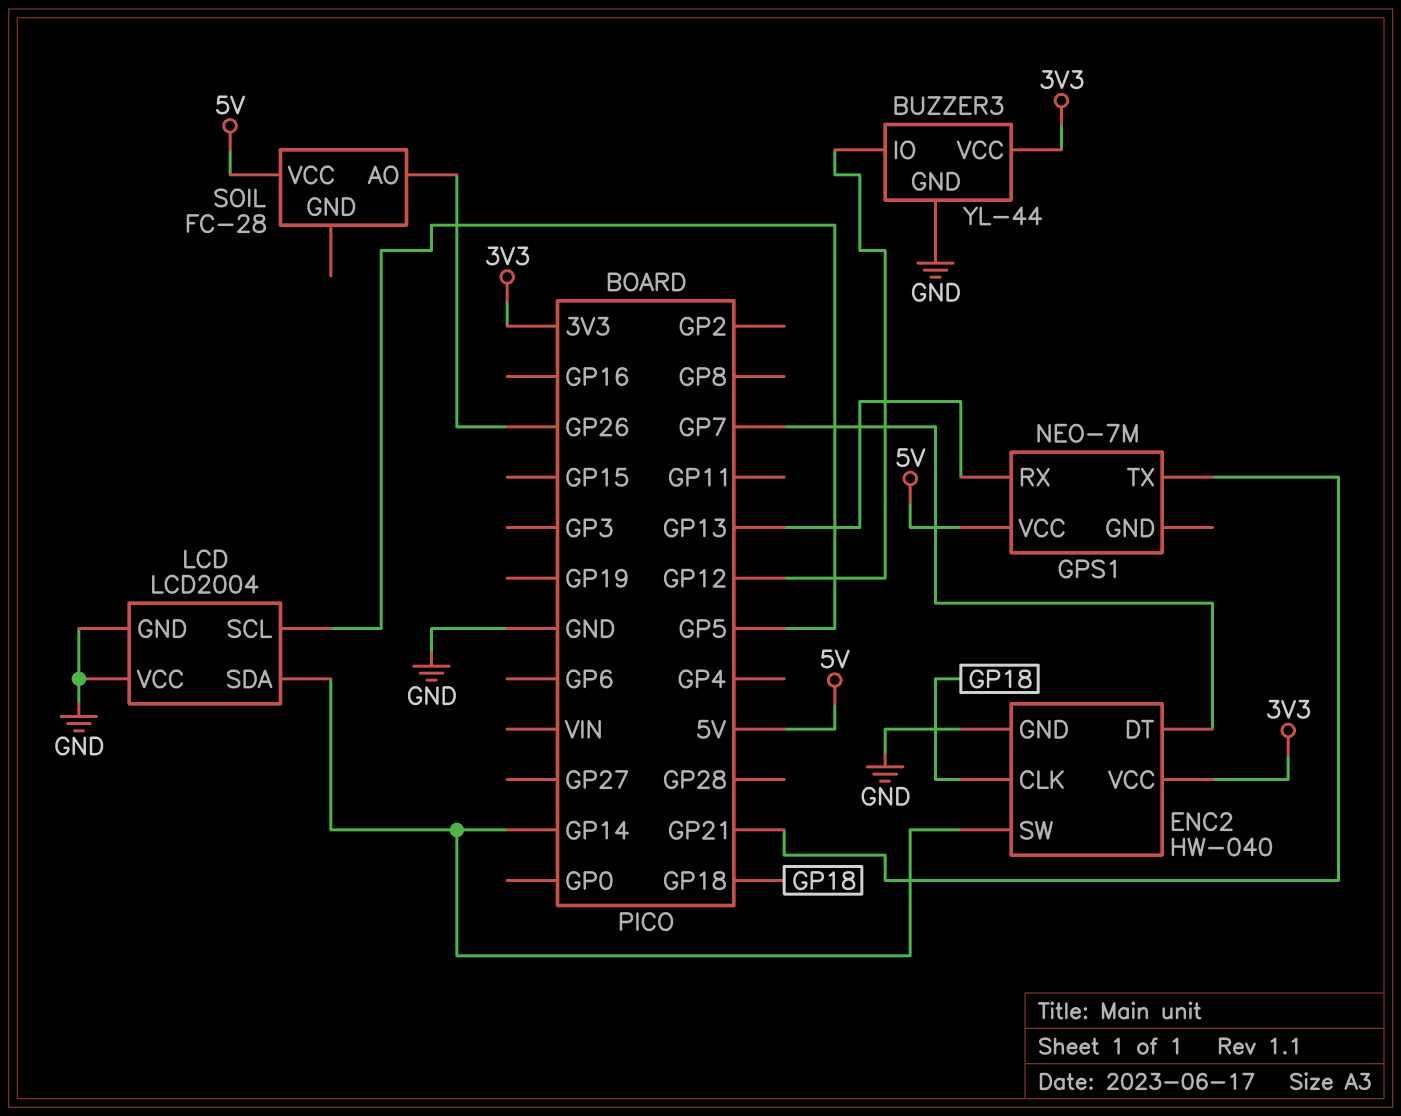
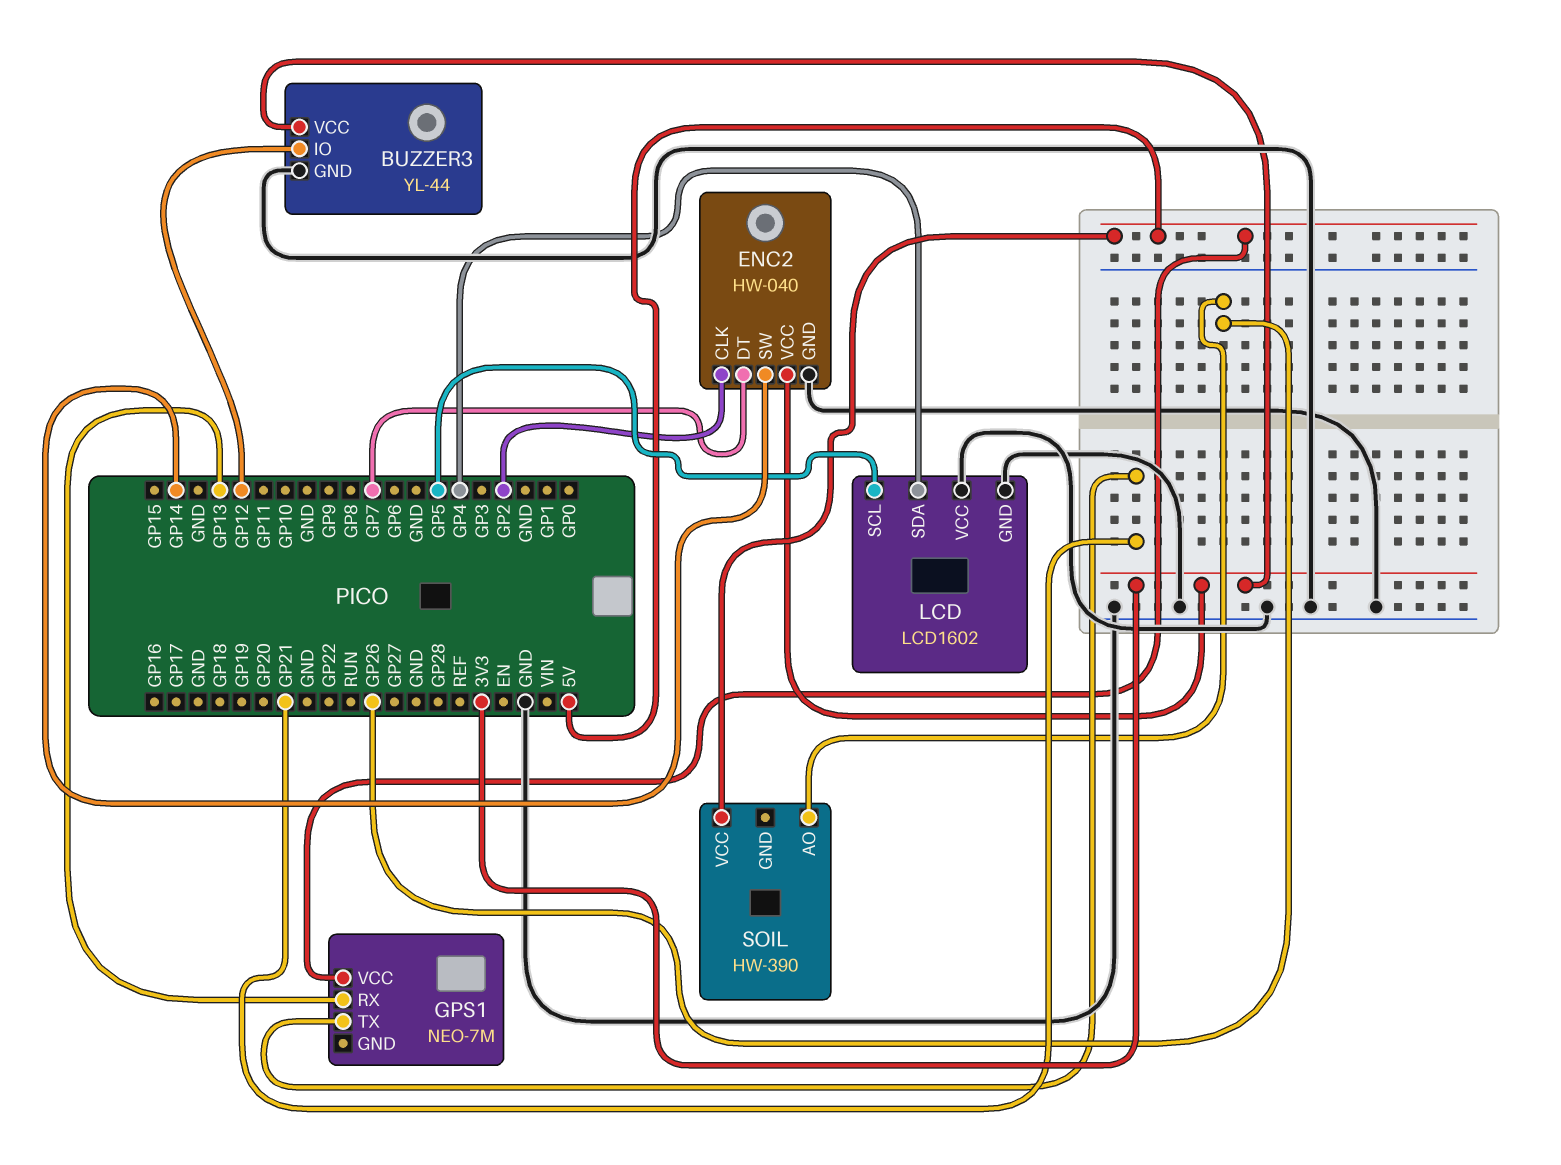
ENC2 pin CLK: GP18 -> GP2
LCD: LCD2004 -> LCD1602
LCD pin SDA: GP14 -> GP4
SOIL: FC-28 -> HW-390

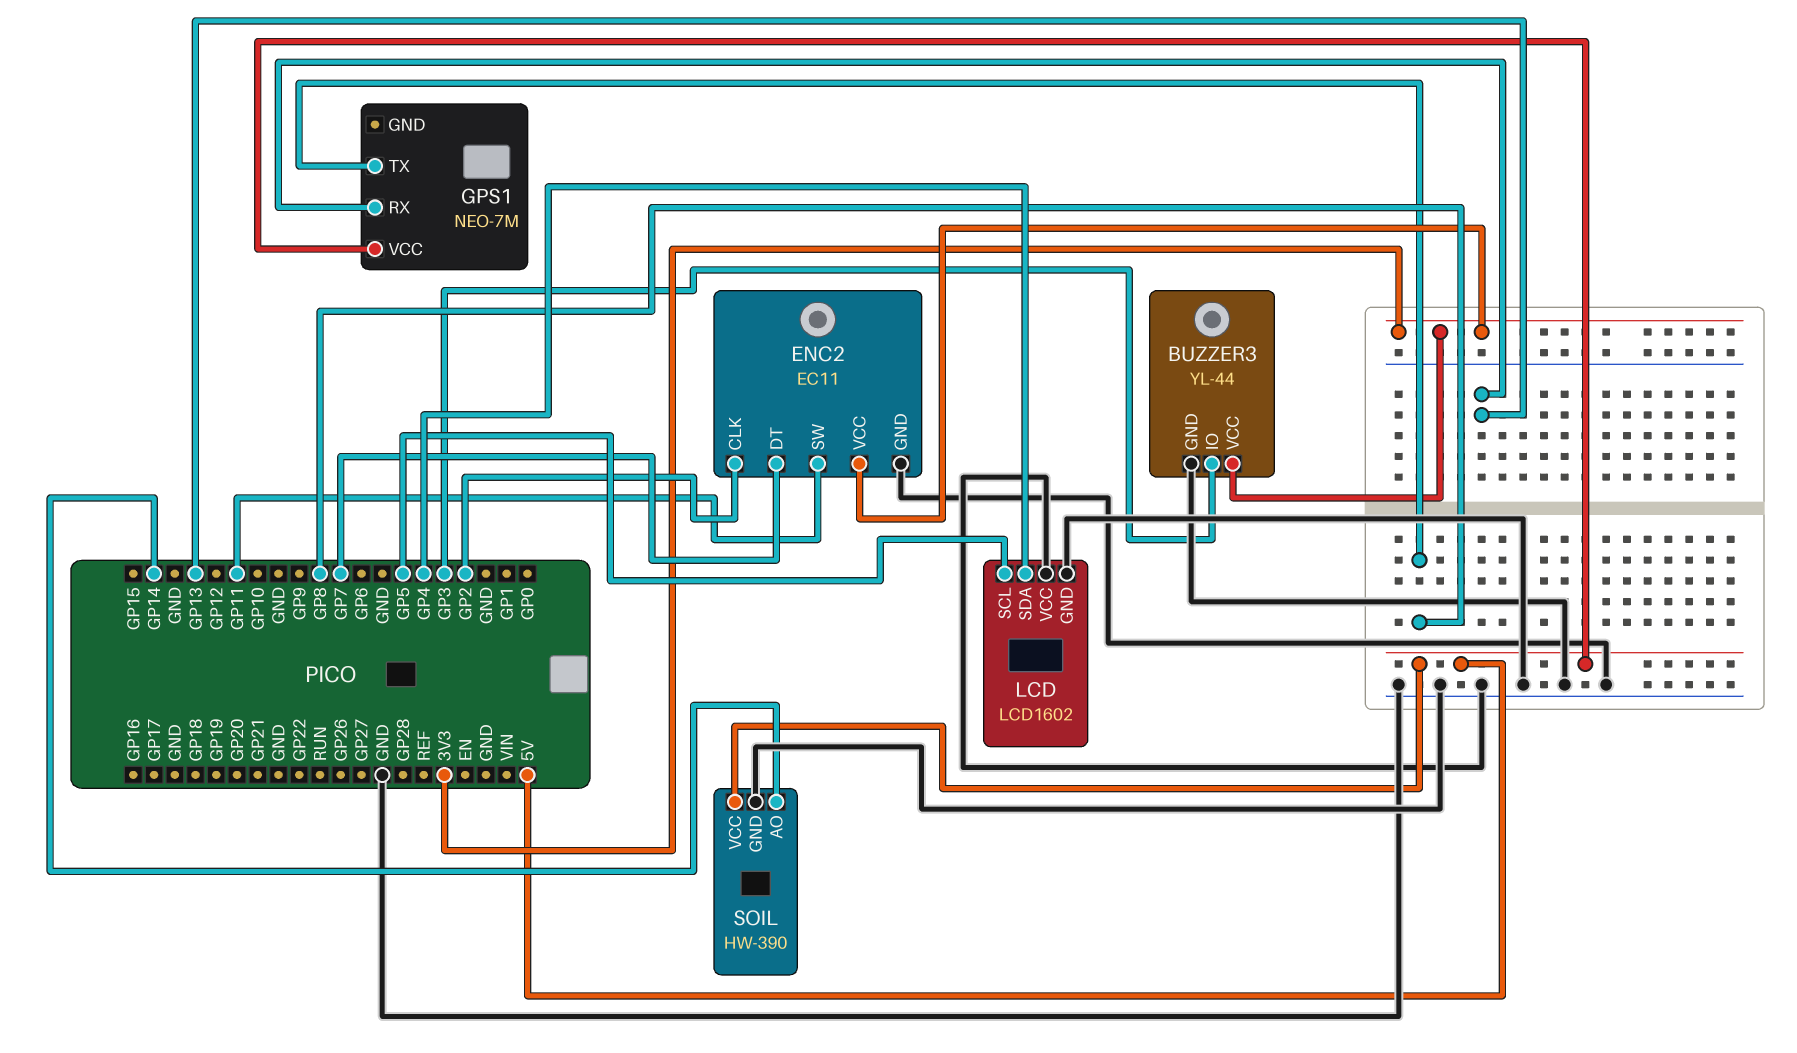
BUZZER3 pin IO: GP12 -> GP3
ENC2: HW-040 -> EC11
ENC2 pin SW: GP14 -> GP11
GPS1 pin TX: GP21 -> GP8
SOIL pin AO: GP26 -> GP14
SOIL pin GND: none -> GND

